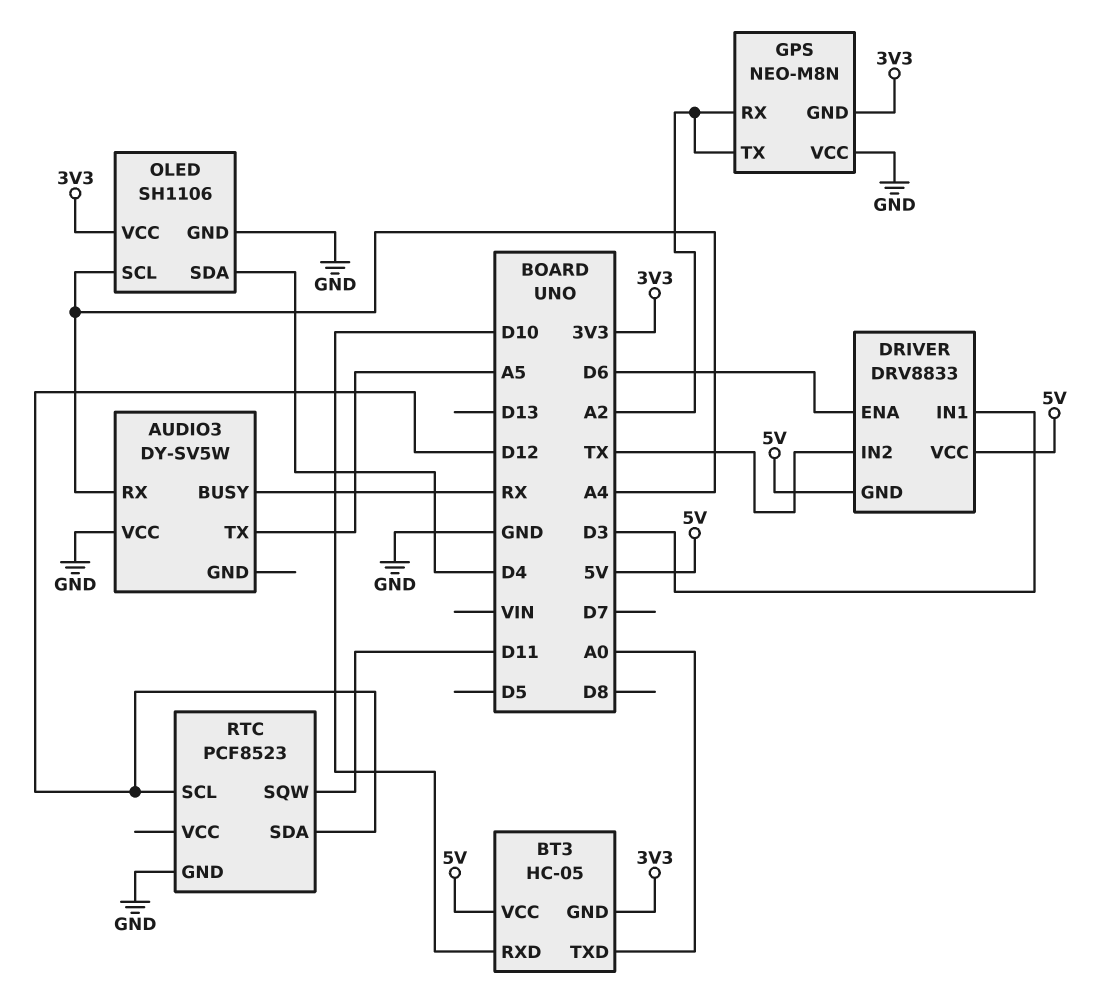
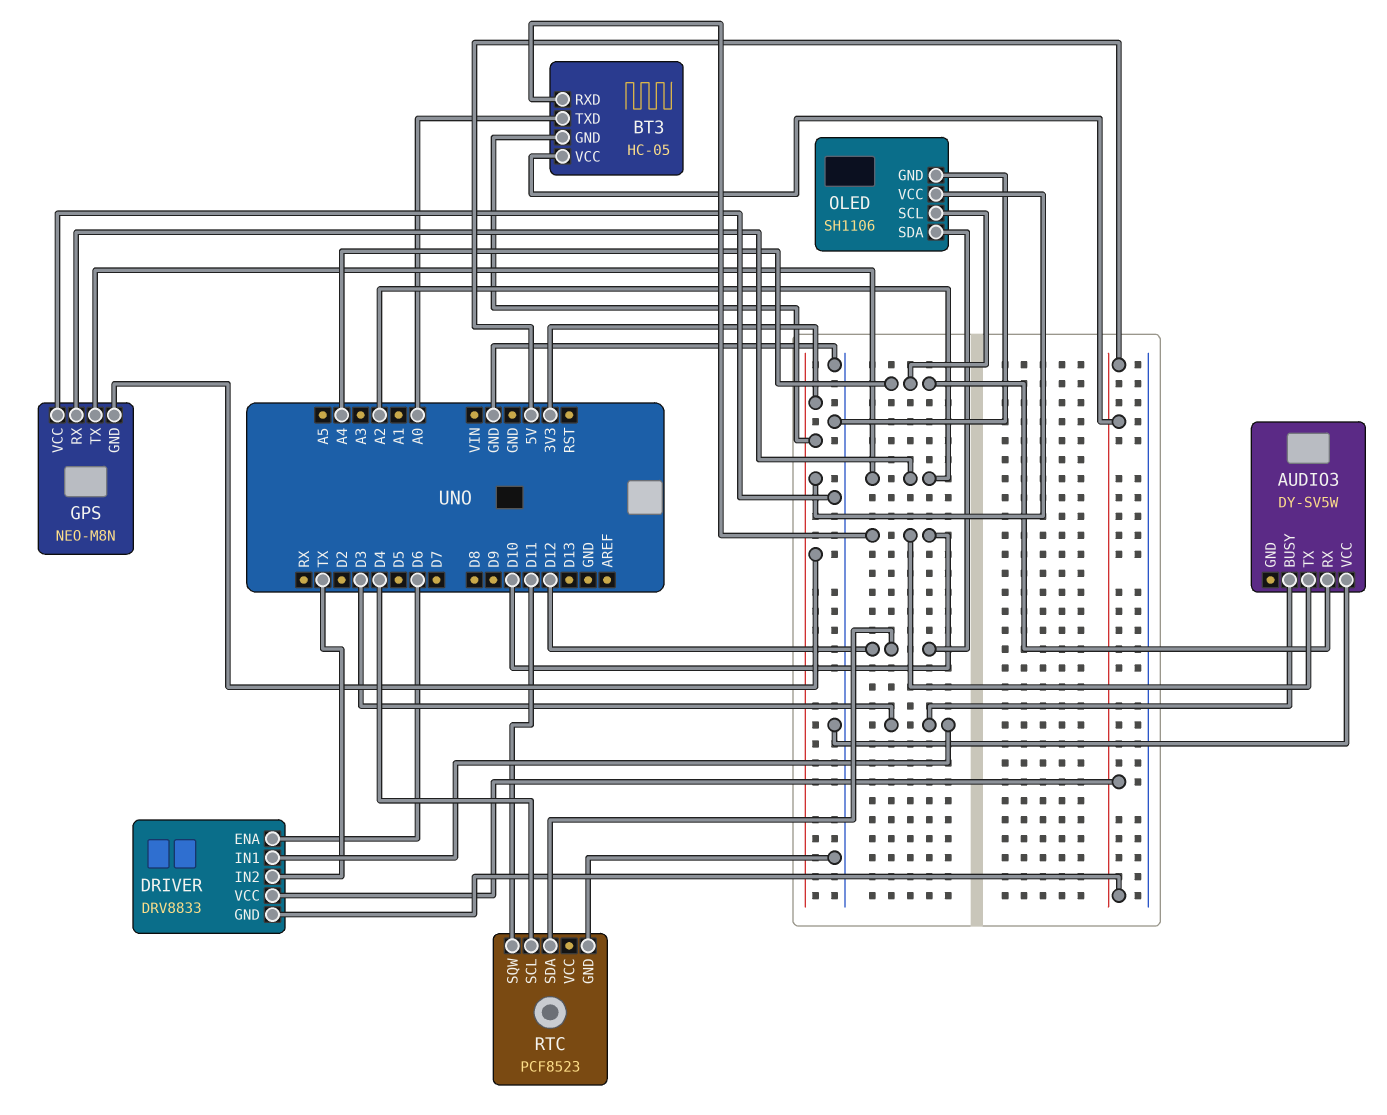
AUDIO3 pin BUSY: RX -> D3
AUDIO3 pin TX: A5 -> D10
OLED pin SDA: D4 -> D12
RTC pin SCL: D12 -> D4

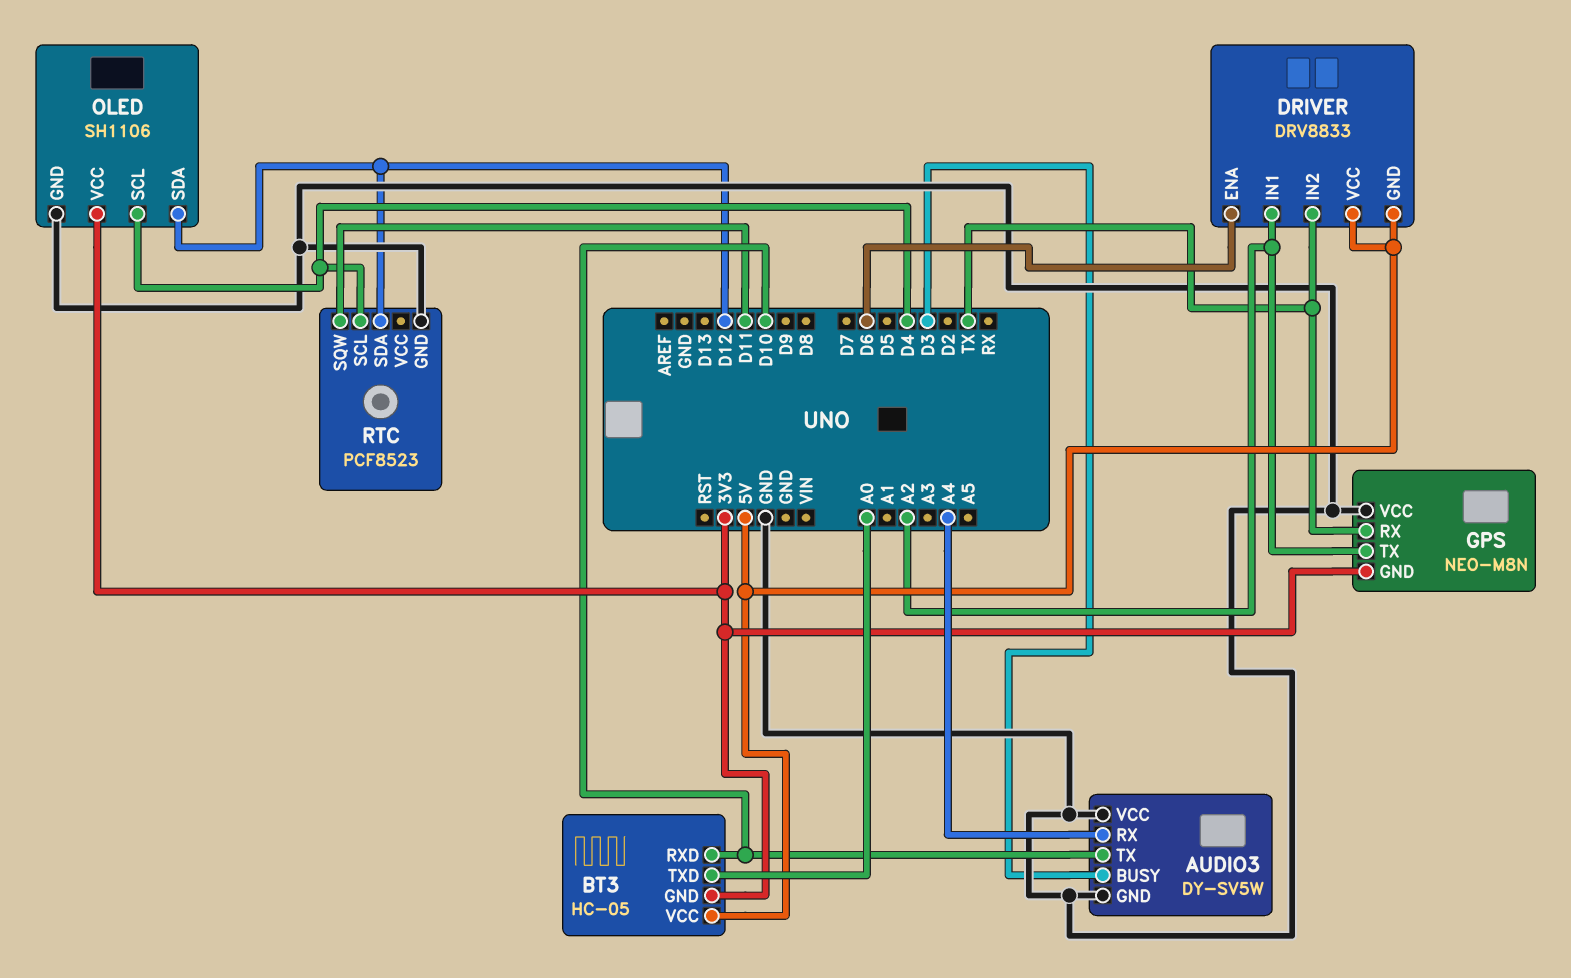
AUDIO3 pin GND: none -> GND
DRIVER pin IN1: D3 -> A2
GPS pin RX: A2 -> TX
OLED pin SCL: A4 -> D4

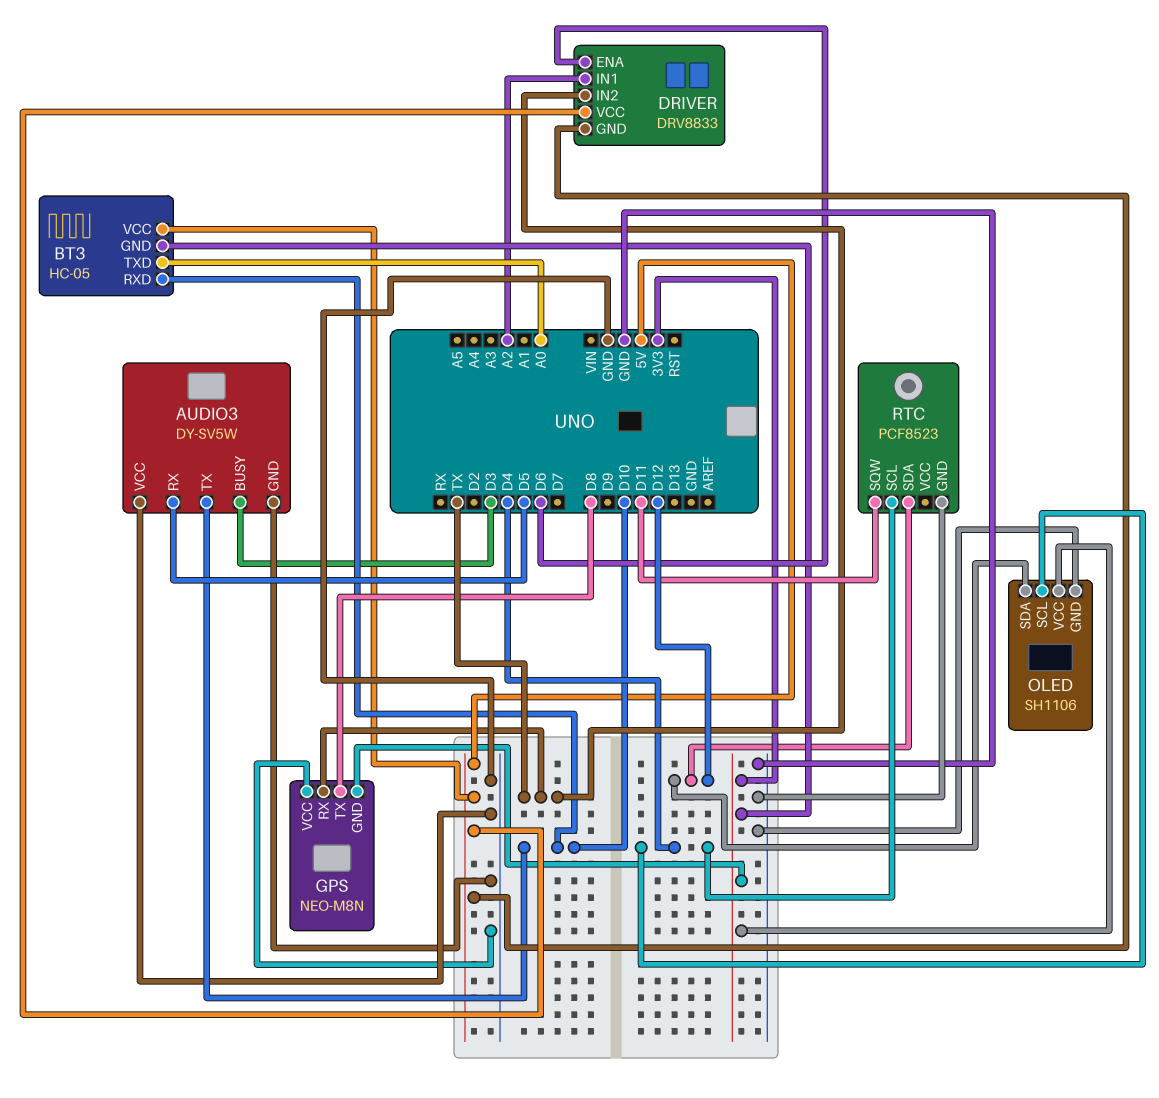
AUDIO3 pin RX: A4 -> D5
GPS pin TX: A2 -> D8

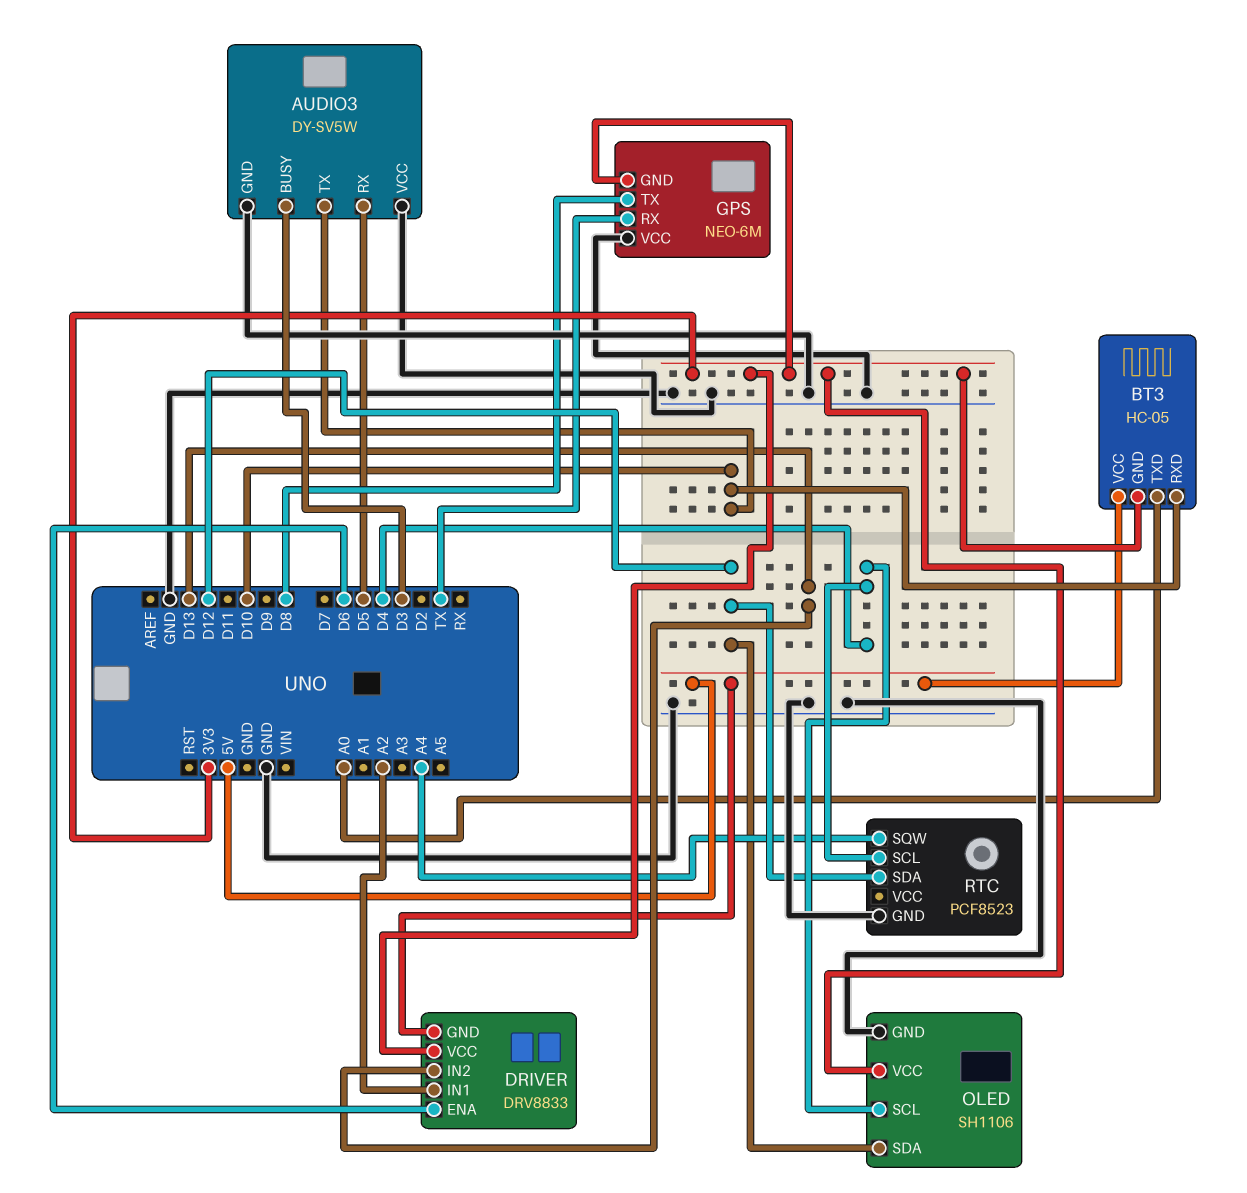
DRIVER pin IN2: TX -> D13
DRIVER pin VCC: 5V -> 3V3
GPS: NEO-M8N -> NEO-6M
RTC pin SQW: D11 -> A4

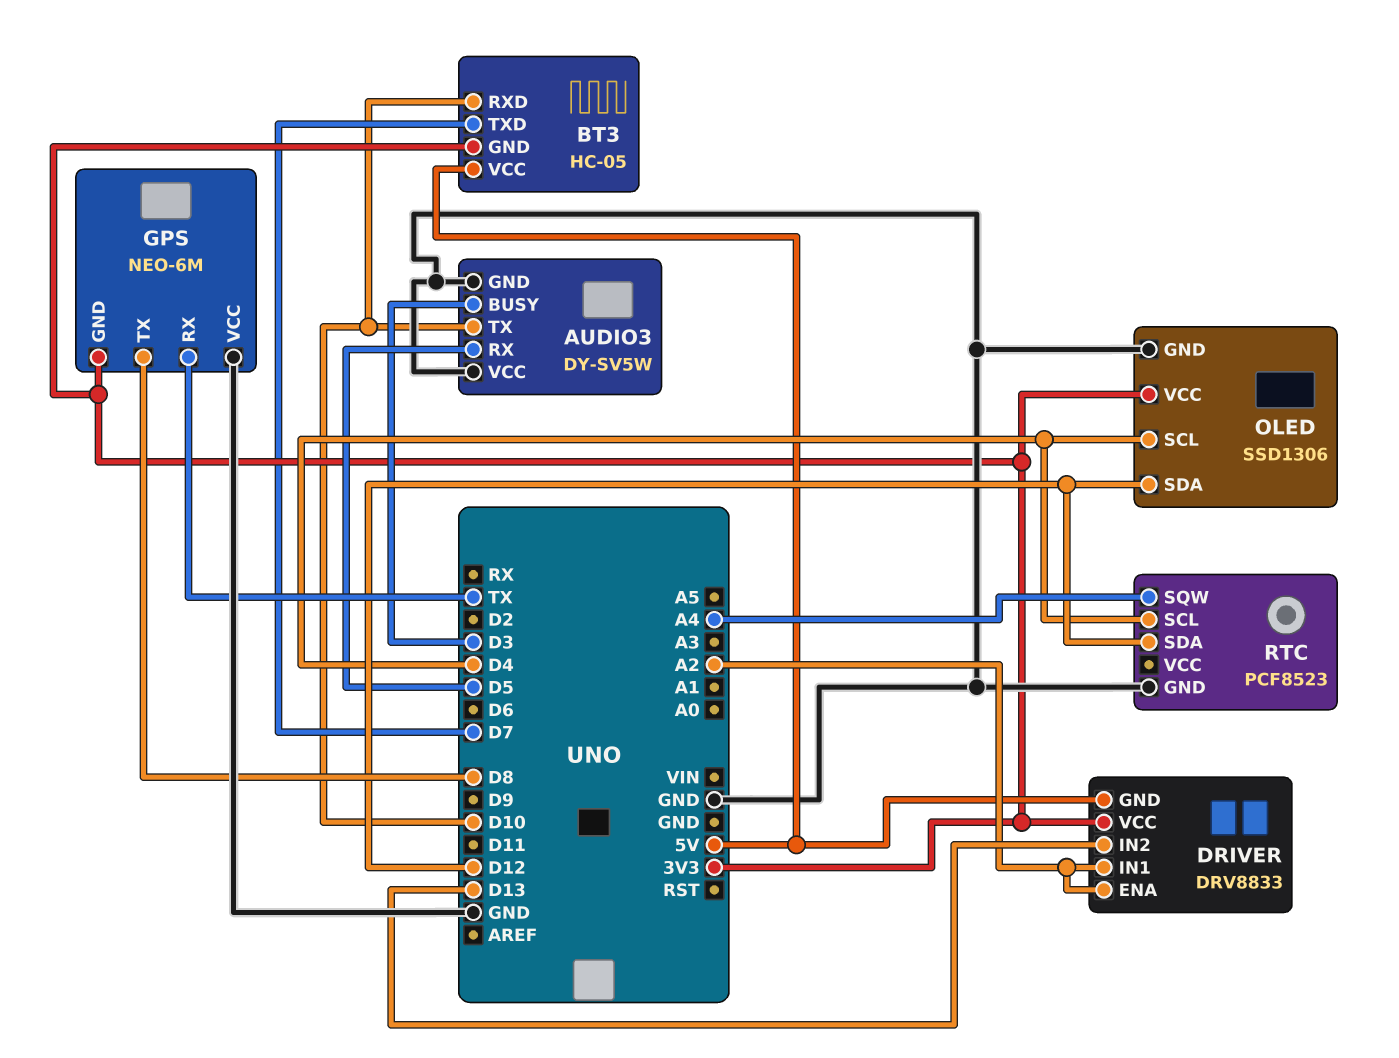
BT3 pin TXD: A0 -> D7
DRIVER pin ENA: D6 -> A2
OLED: SH1106 -> SSD1306

